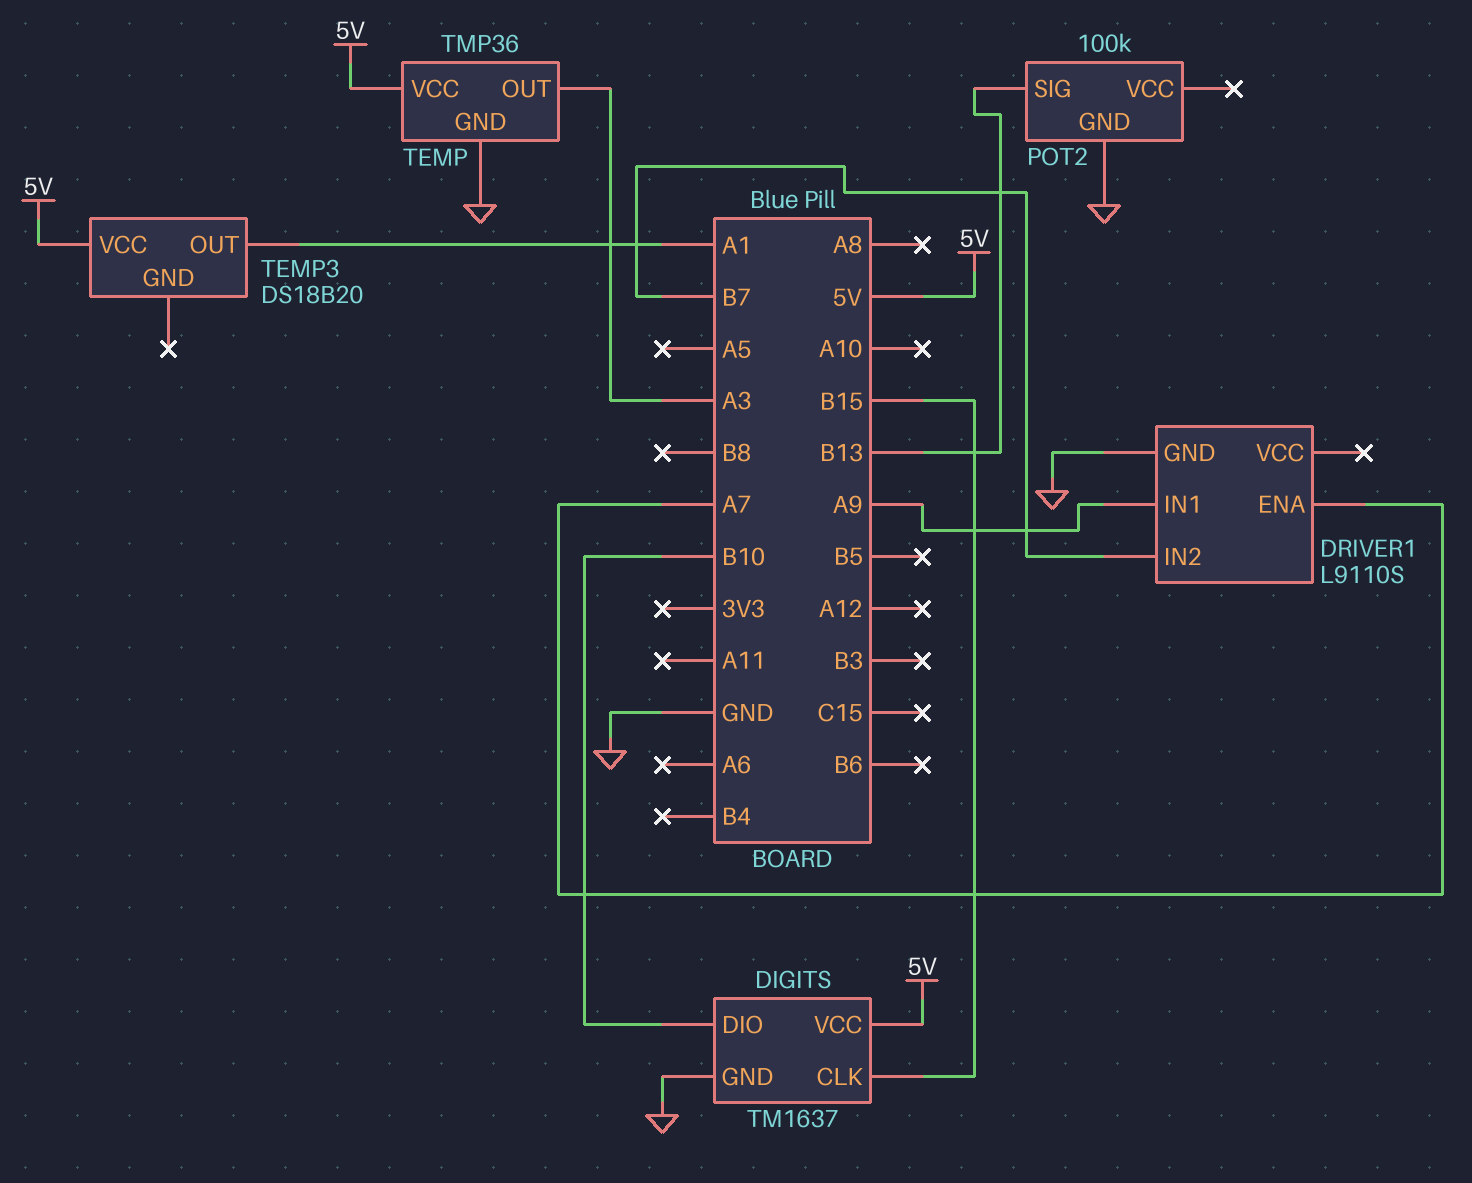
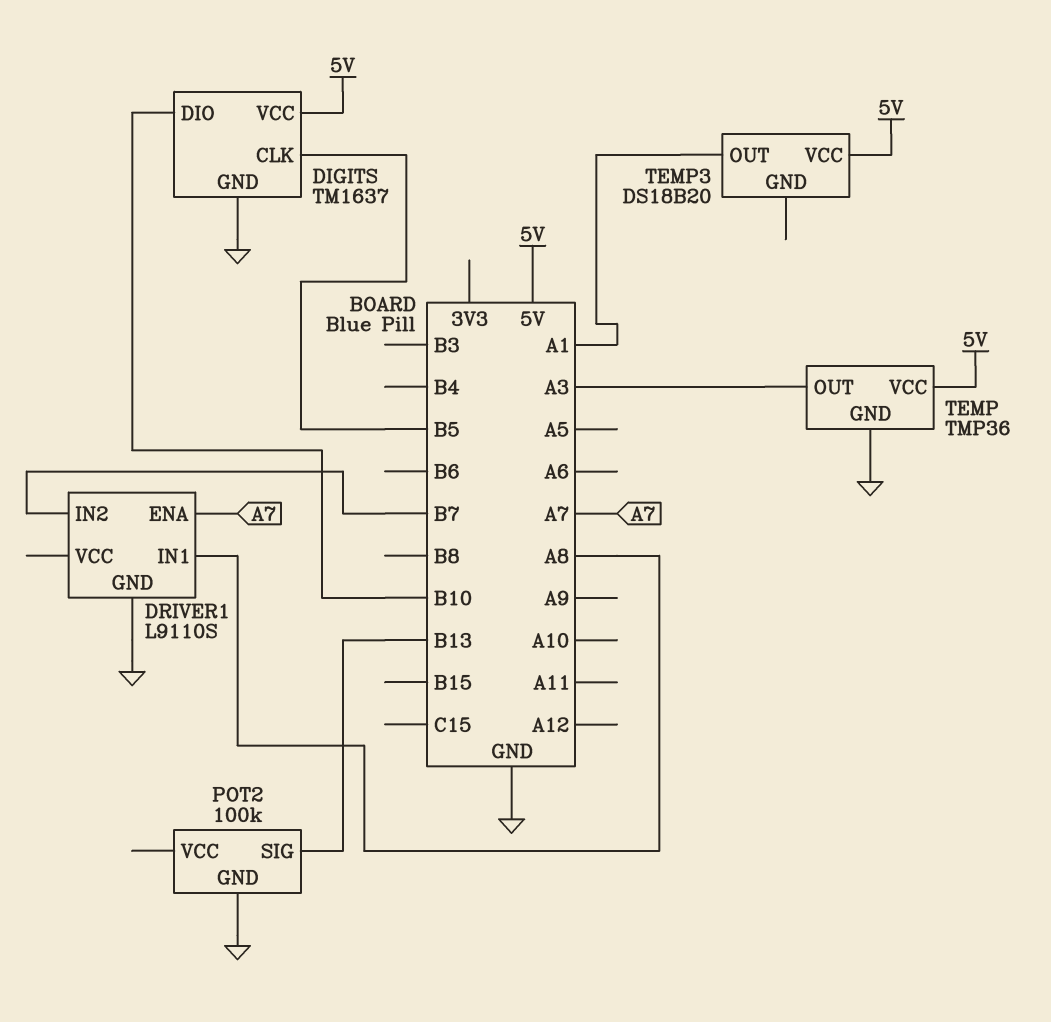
DIGITS pin CLK: B15 -> B5
DRIVER1 pin IN1: A9 -> A8

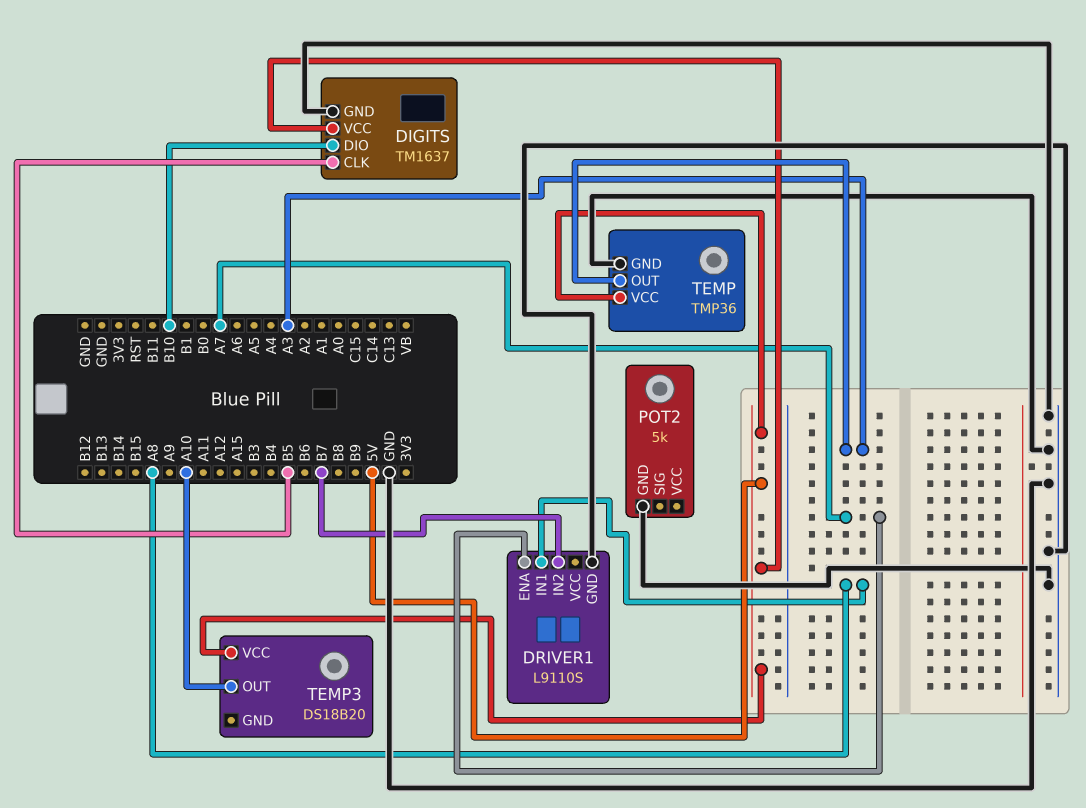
POT2: 100k -> 5k
POT2 pin SIG: B13 -> none
TEMP3 pin OUT: A1 -> A10

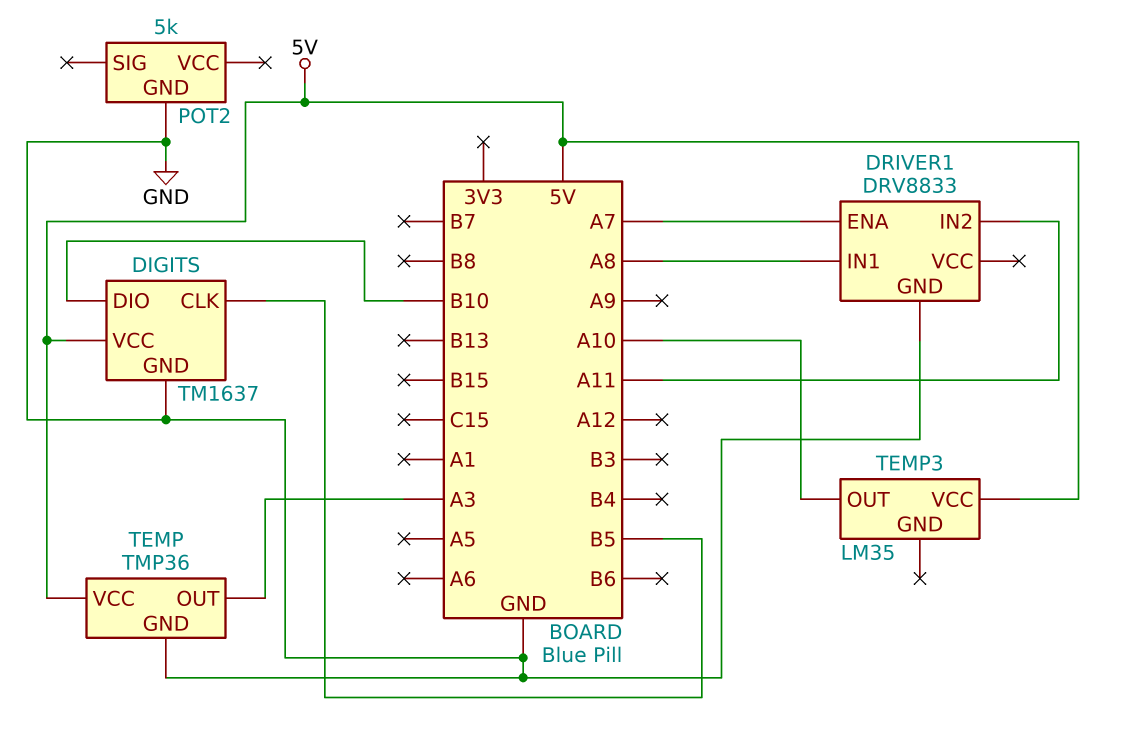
DRIVER1: L9110S -> DRV8833
DRIVER1 pin IN2: B7 -> A11
TEMP3: DS18B20 -> LM35

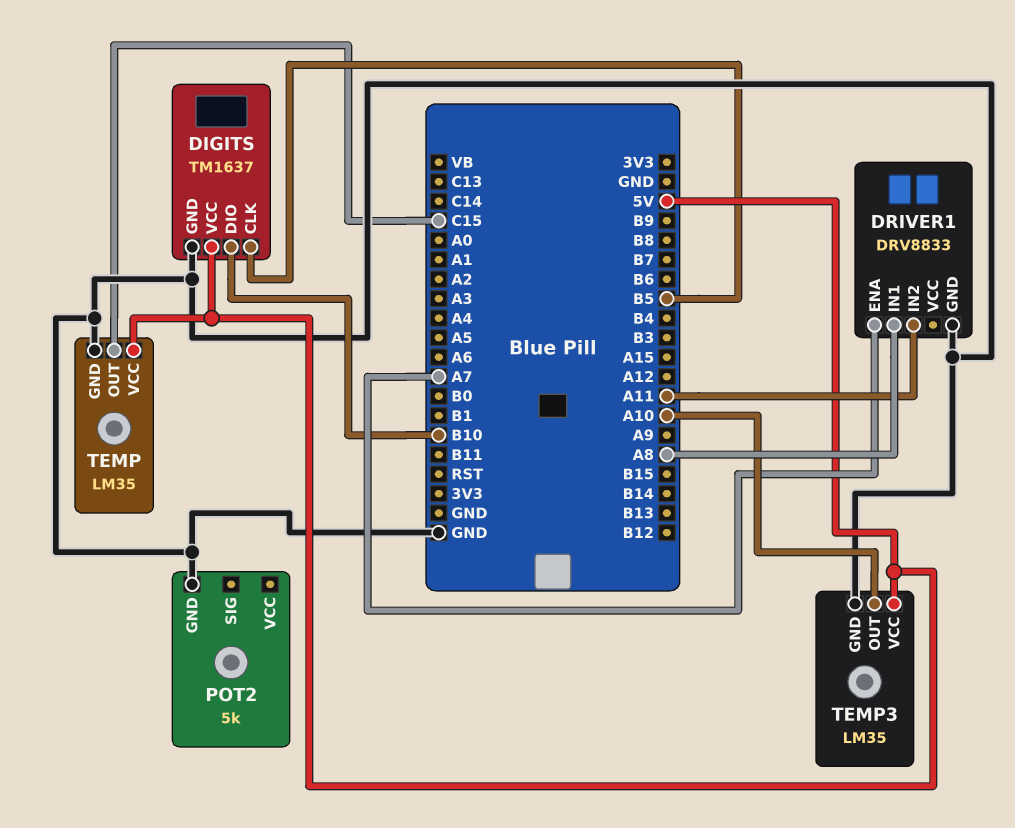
TEMP: TMP36 -> LM35
TEMP pin OUT: A3 -> C15
TEMP3 pin GND: none -> GND

